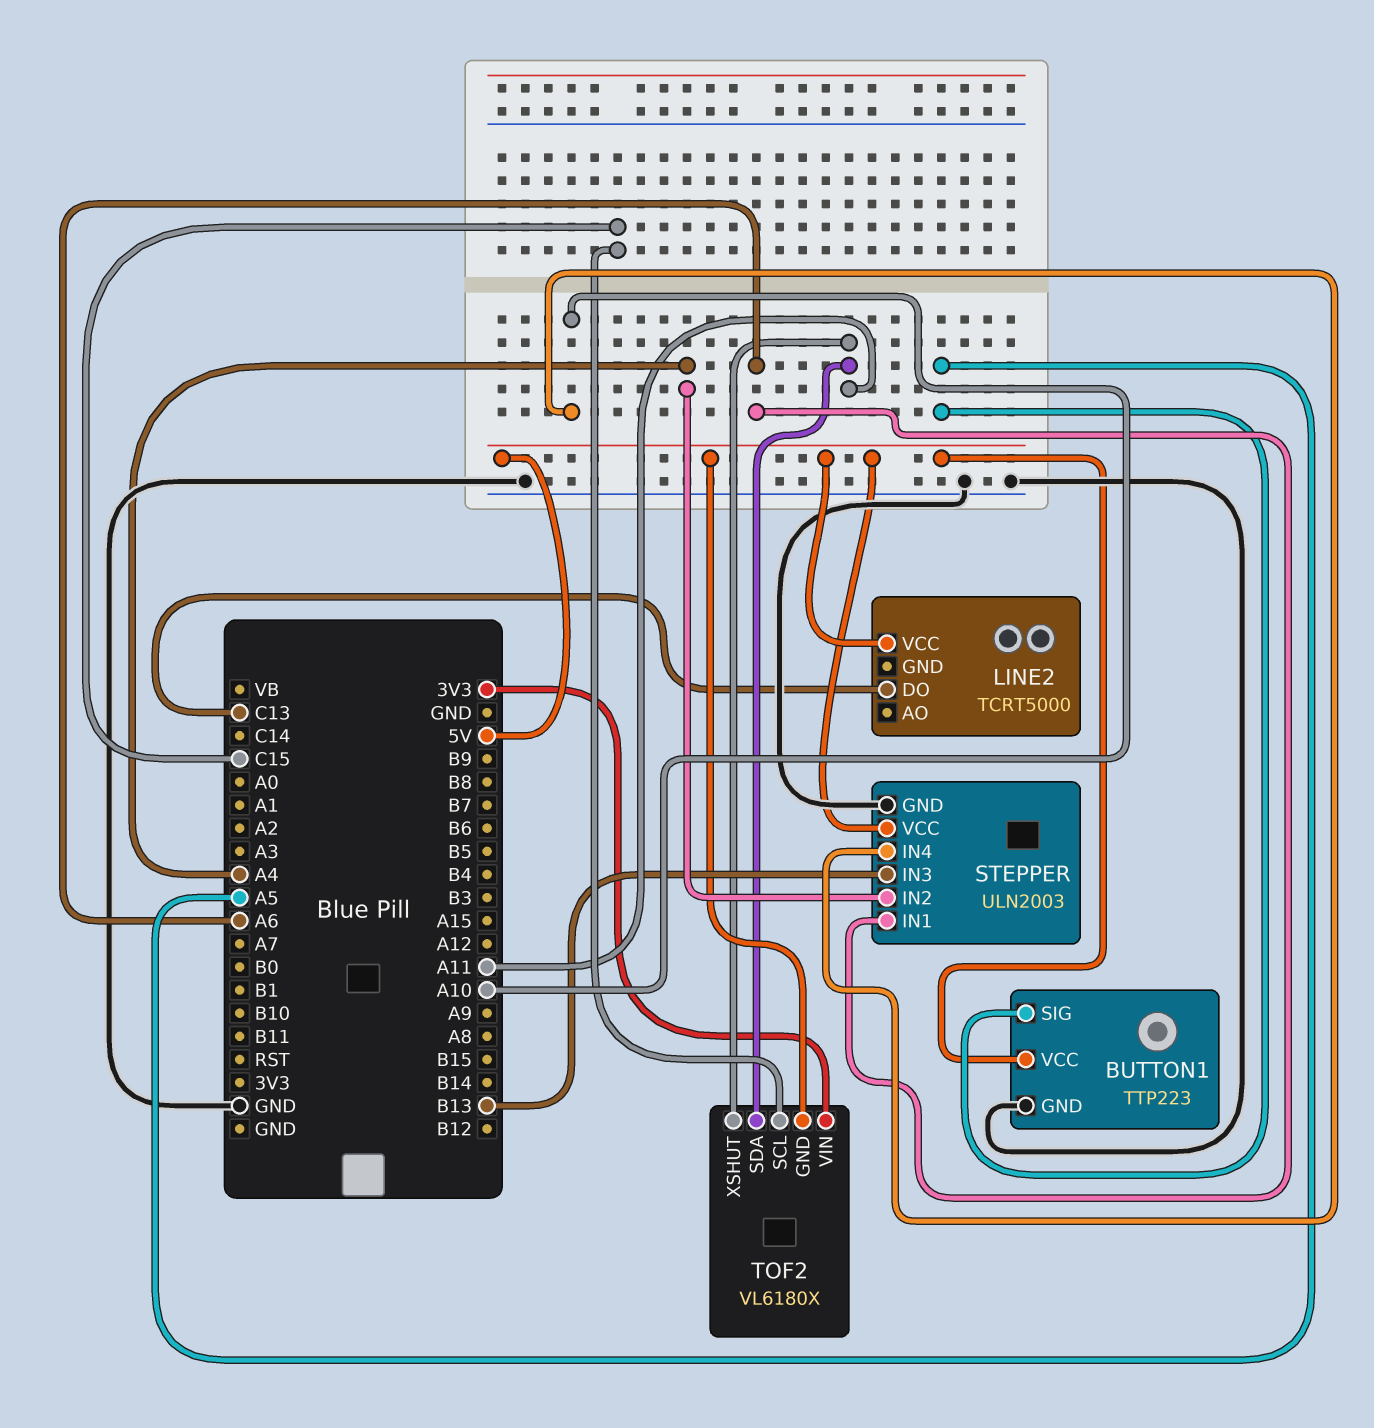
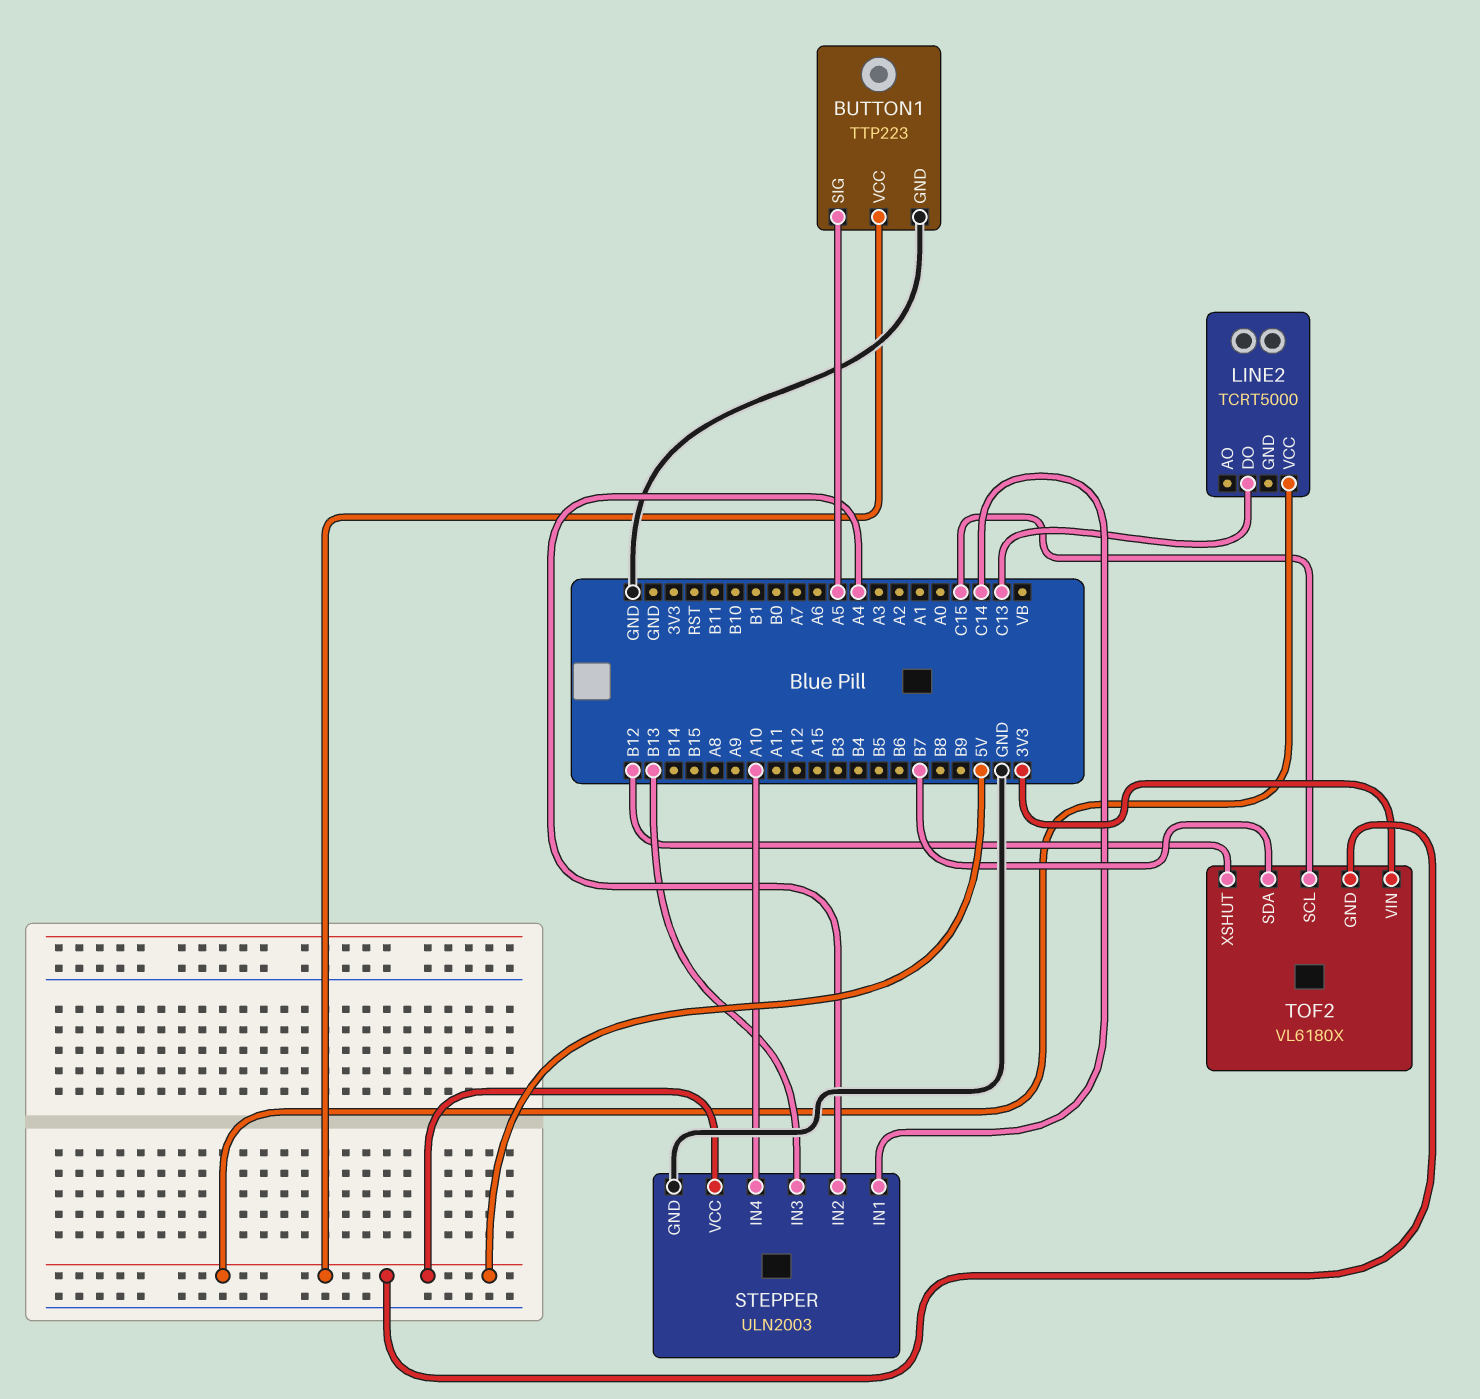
STEPPER pin IN1: A6 -> C14
TOF2 pin SDA: A11 -> B7
TOF2 pin XSHUT: A11 -> B12

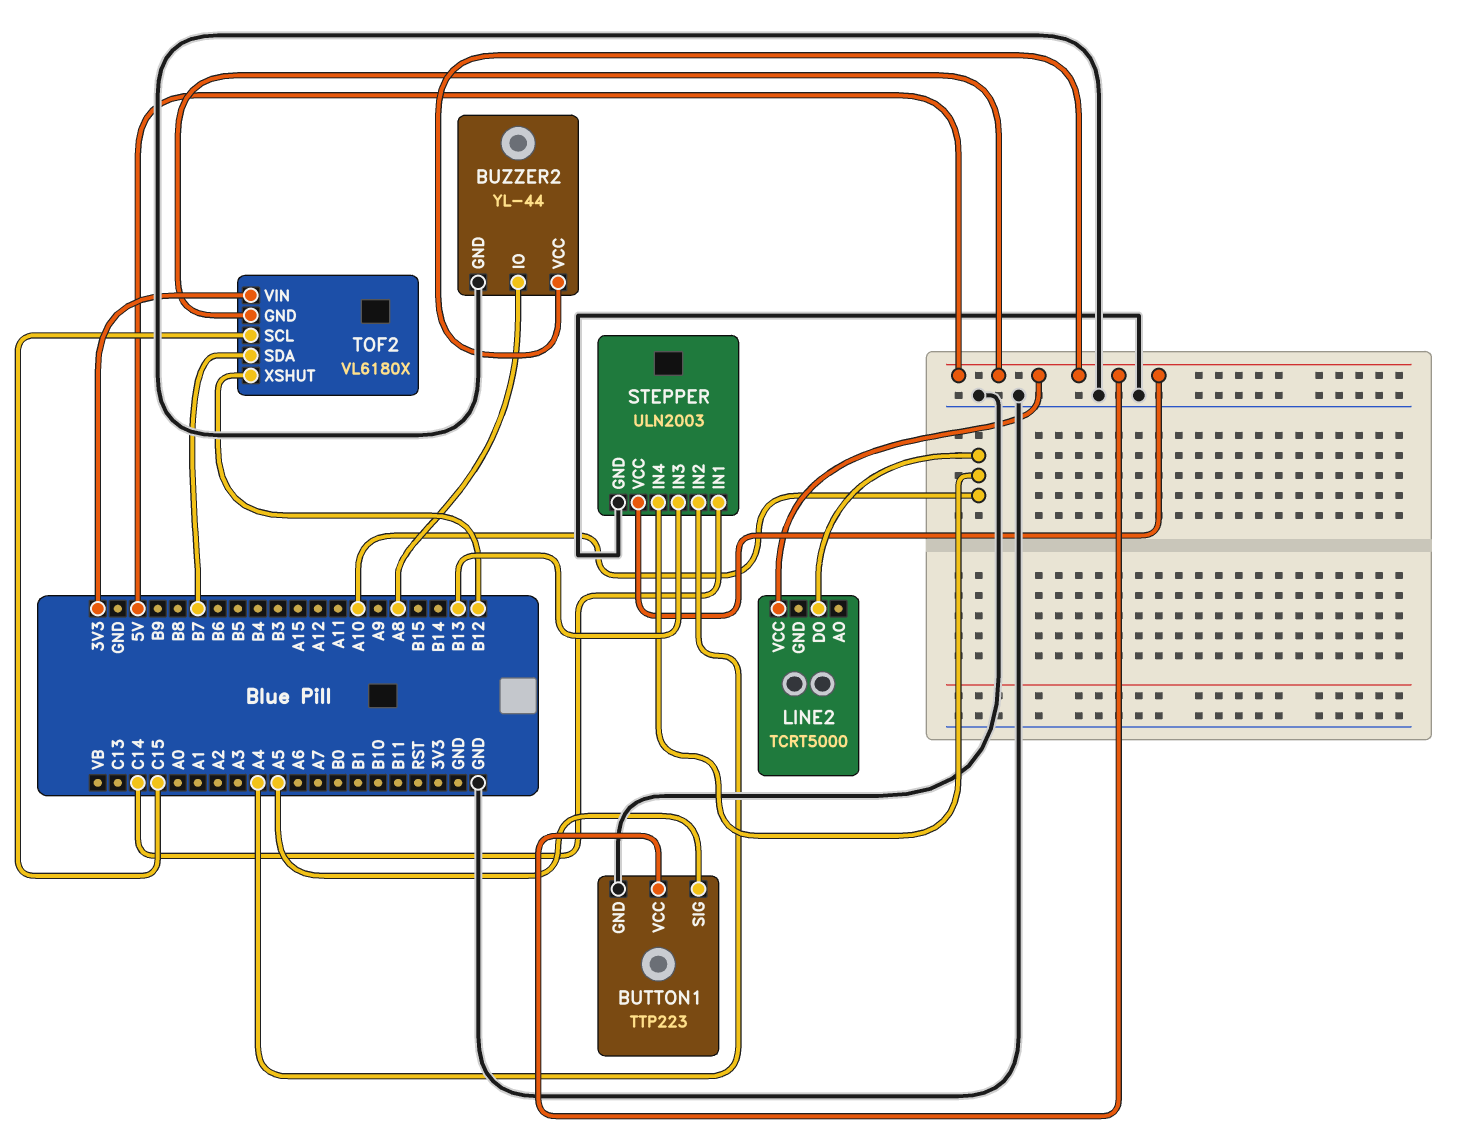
BUZZER2: none -> YL-44
BUZZER2 pin GND: none -> GND
BUZZER2 pin IO: none -> A8
BUZZER2 pin VCC: none -> 5V
LINE2 pin DO: C13 -> A10

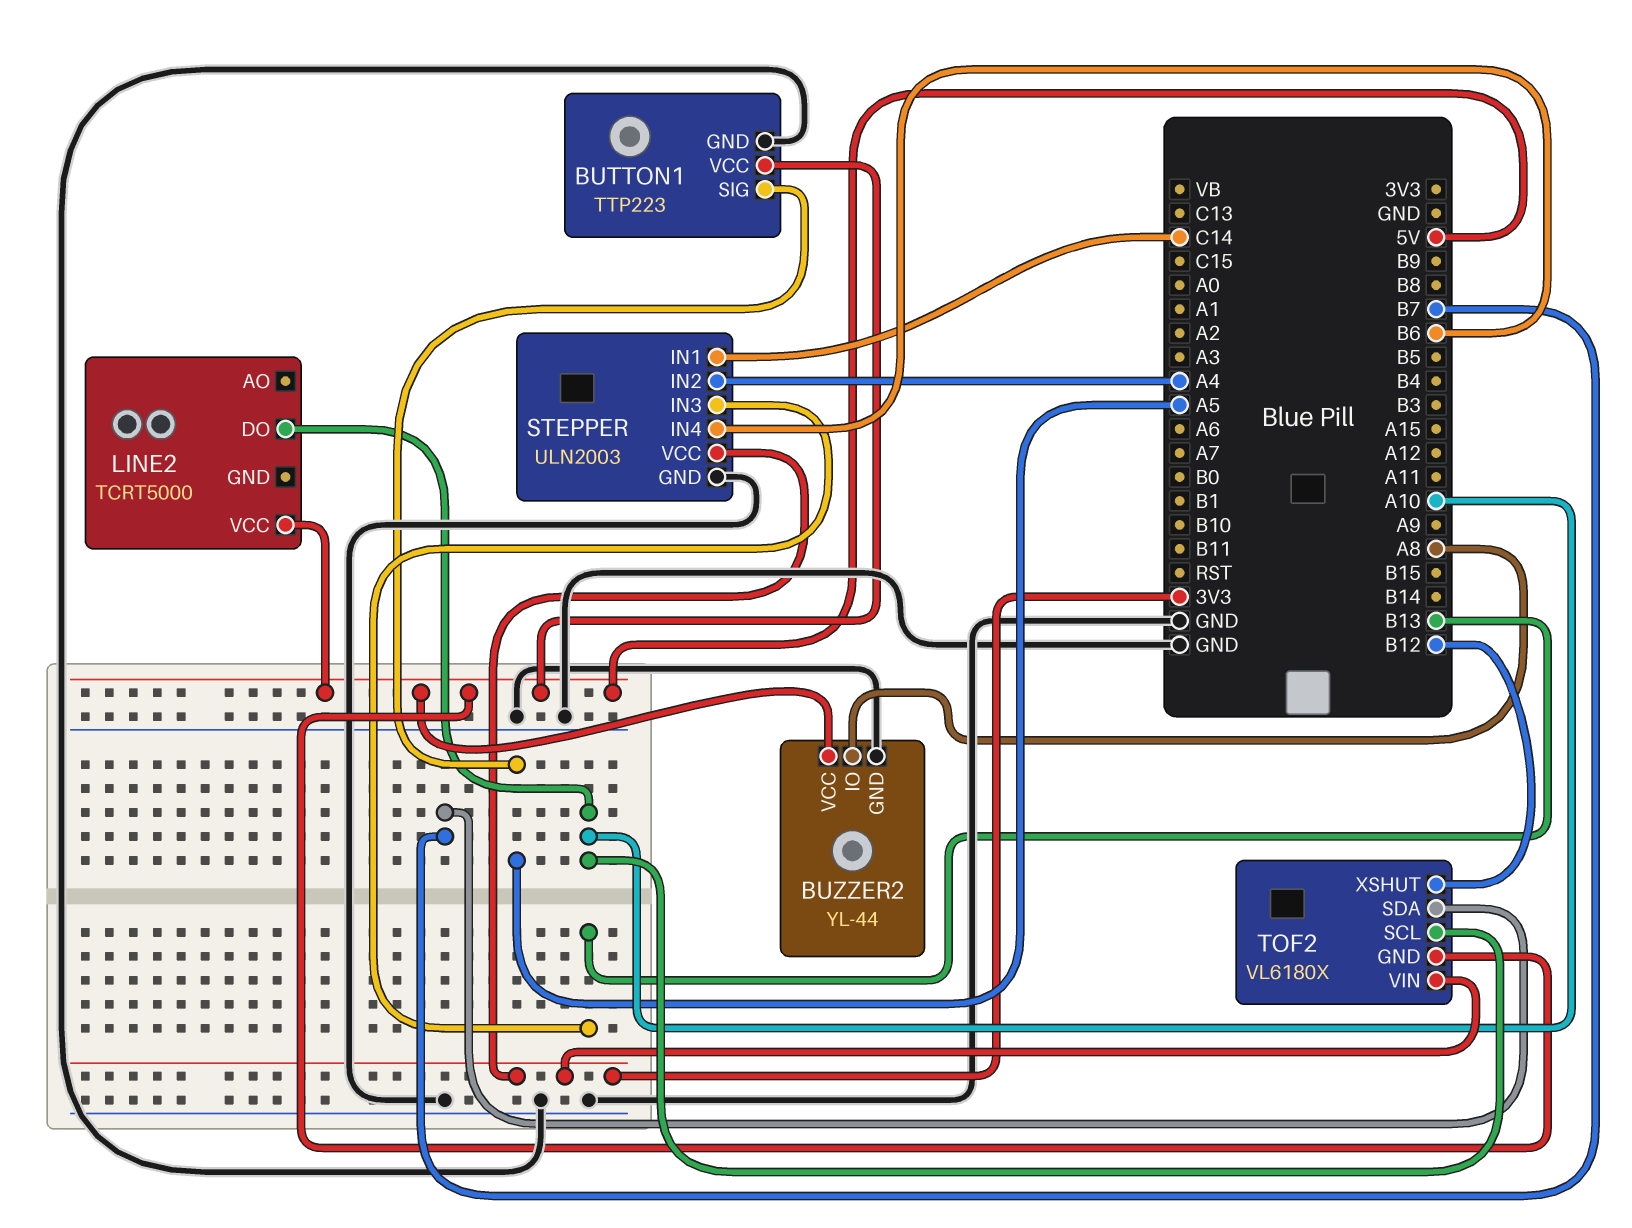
STEPPER pin IN4: A10 -> B6
STEPPER pin VCC: 5V -> 3V3
TOF2 pin SCL: C15 -> A10

